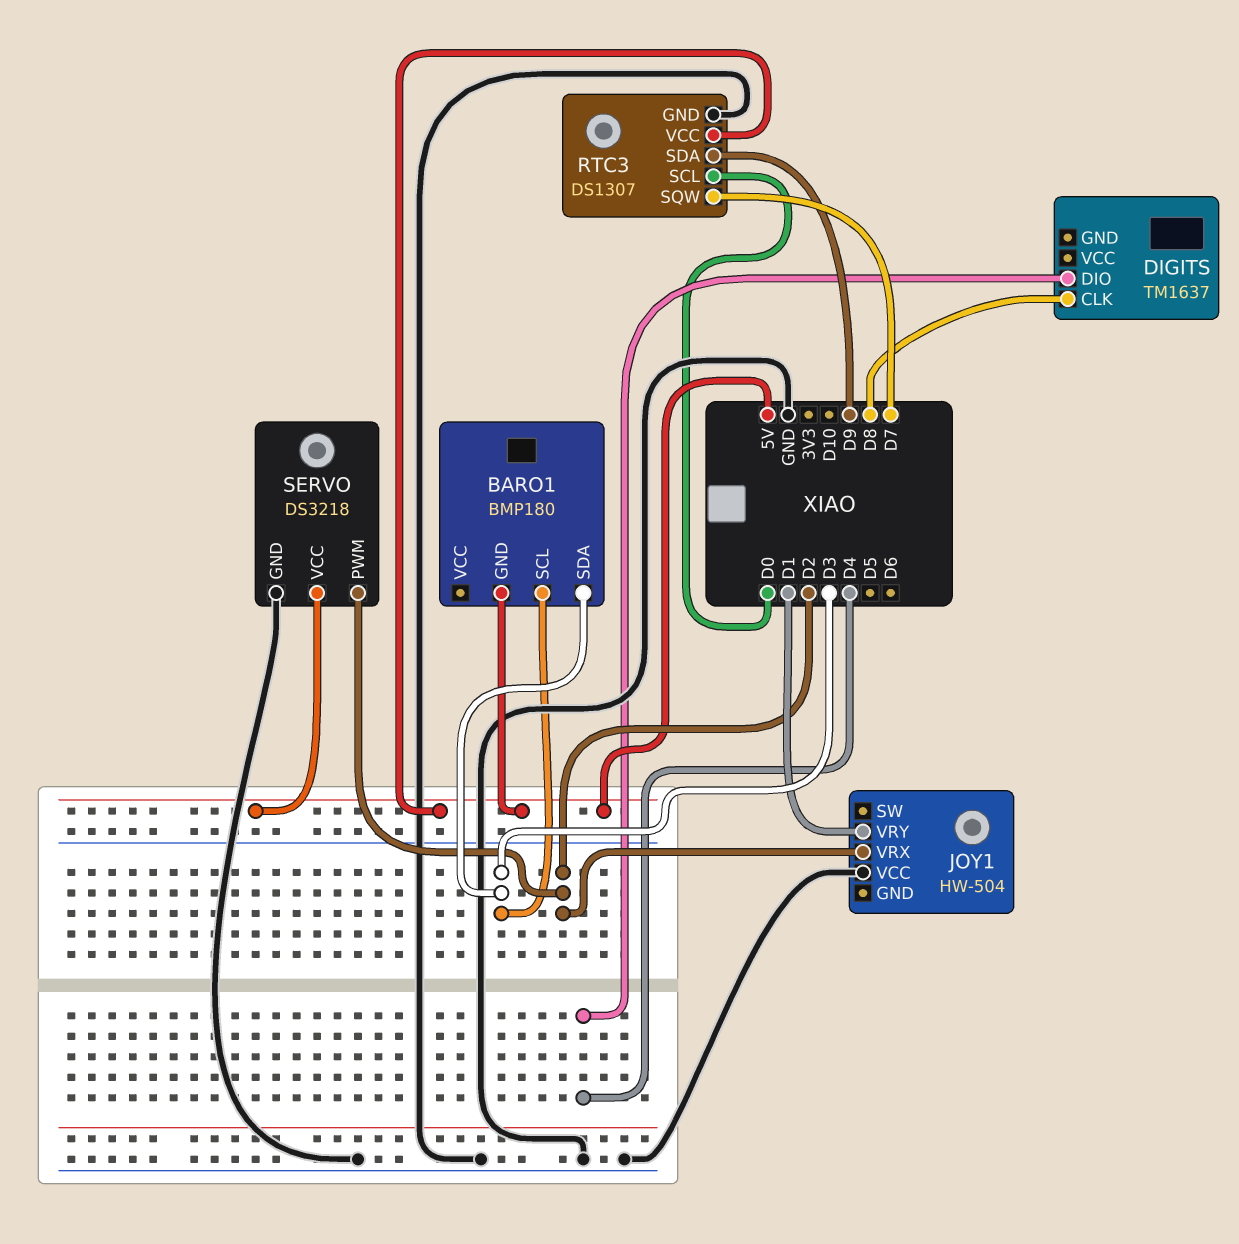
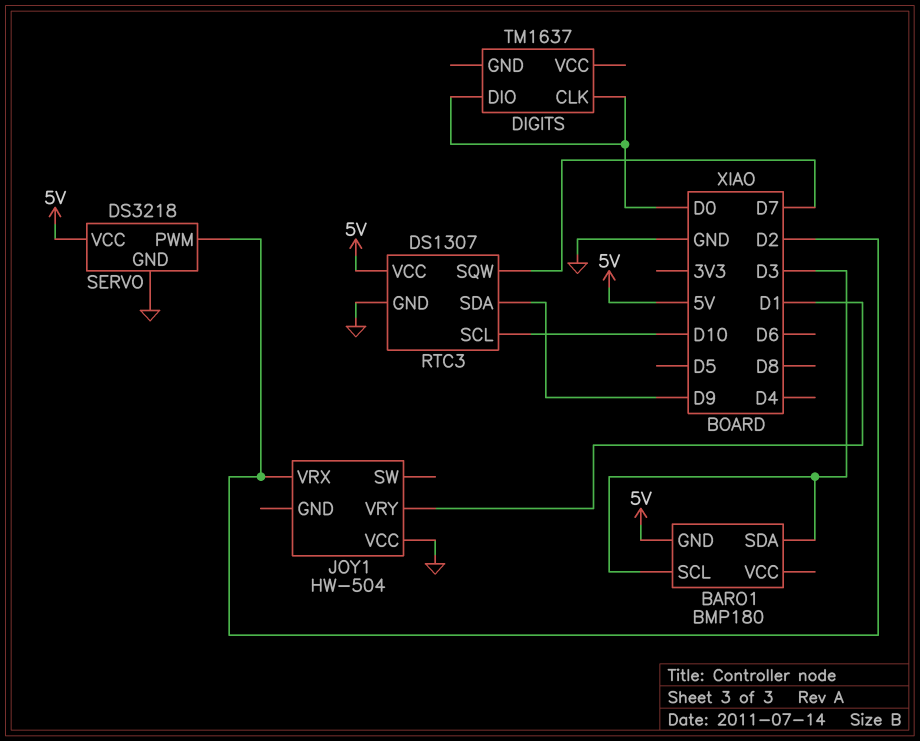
DIGITS pin CLK: D8 -> D0
DIGITS pin DIO: D4 -> D0
RTC3 pin SCL: D0 -> D10

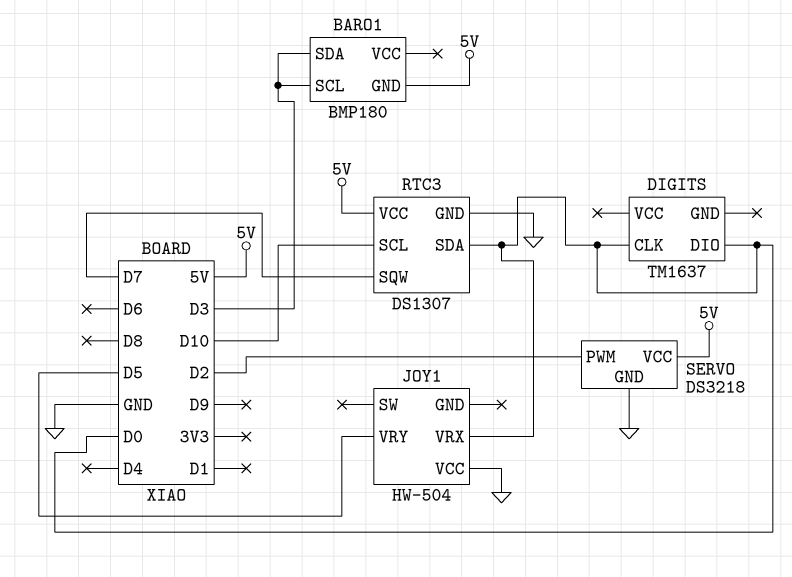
JOY1 pin VRX: D2 -> D0
JOY1 pin VRY: D1 -> D5
RTC3 pin SDA: D9 -> D0

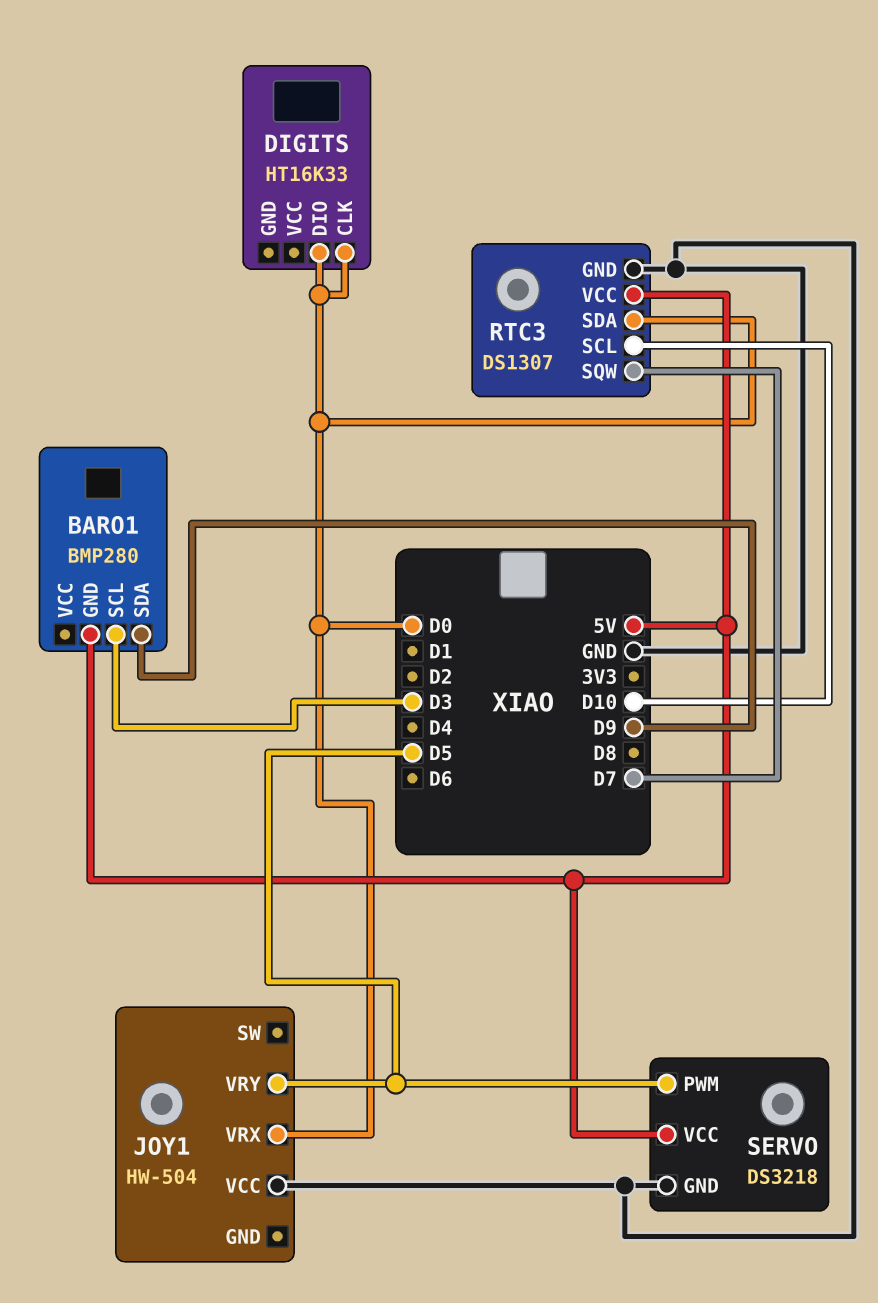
BARO1: BMP180 -> BMP280
BARO1 pin SDA: D3 -> D9
DIGITS: TM1637 -> HT16K33
SERVO pin PWM: D2 -> D5

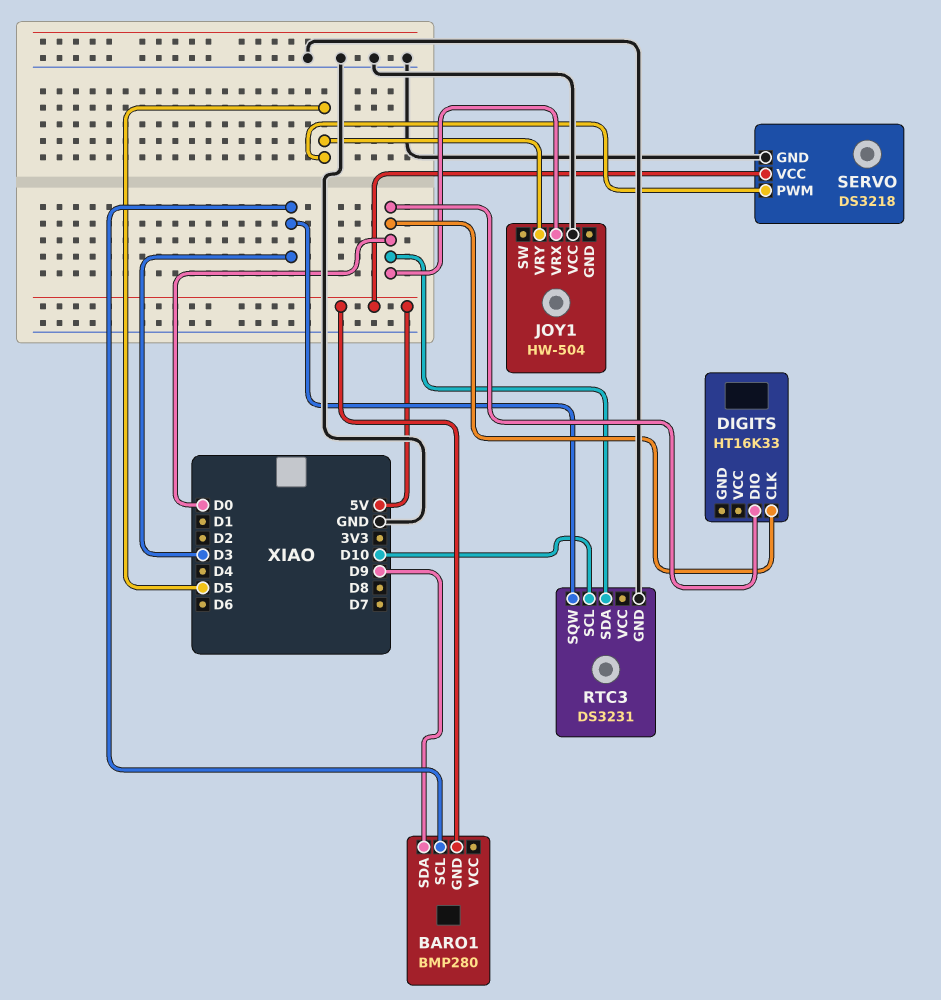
RTC3: DS1307 -> DS3231
RTC3 pin SQW: D7 -> D3
RTC3 pin VCC: 5V -> none

